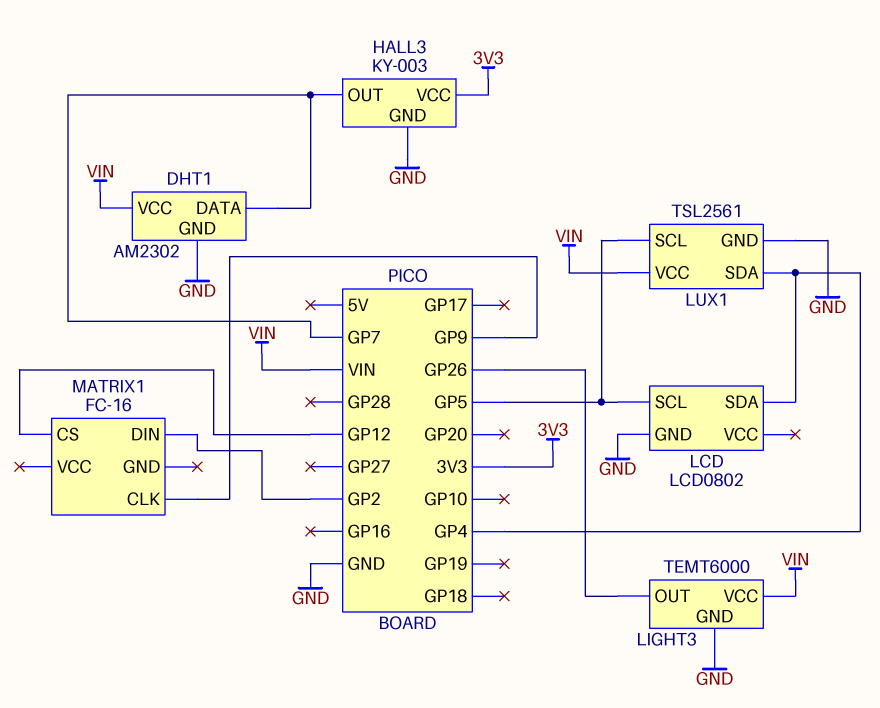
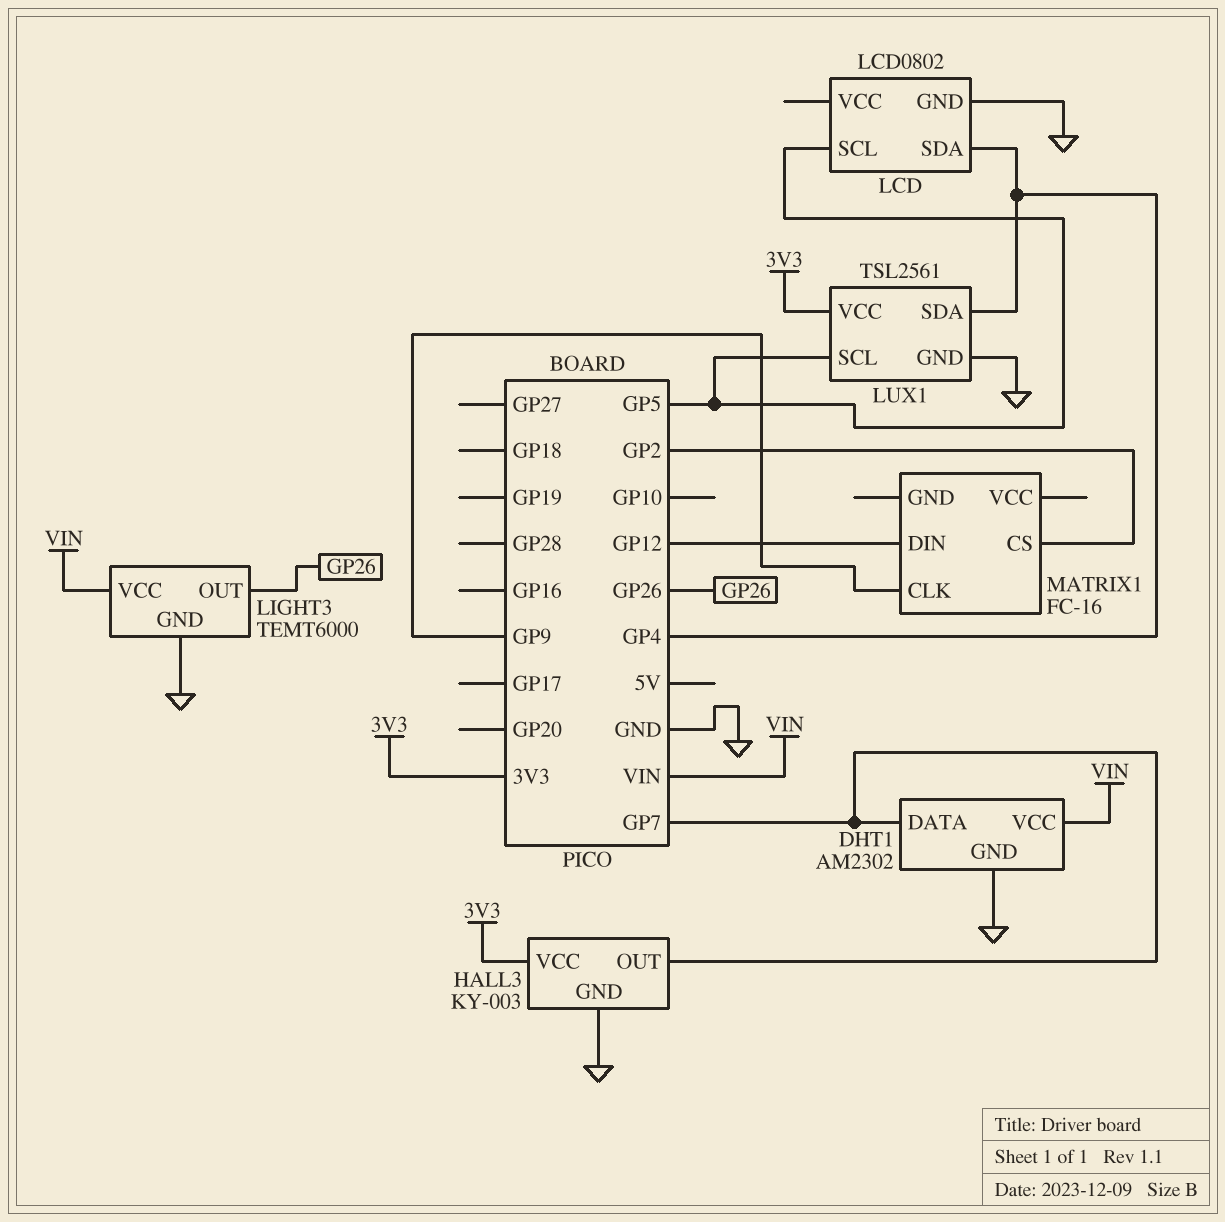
LUX1 pin VCC: VIN -> 3V3
MATRIX1 pin CS: GP12 -> GP2
MATRIX1 pin DIN: GP2 -> GP12

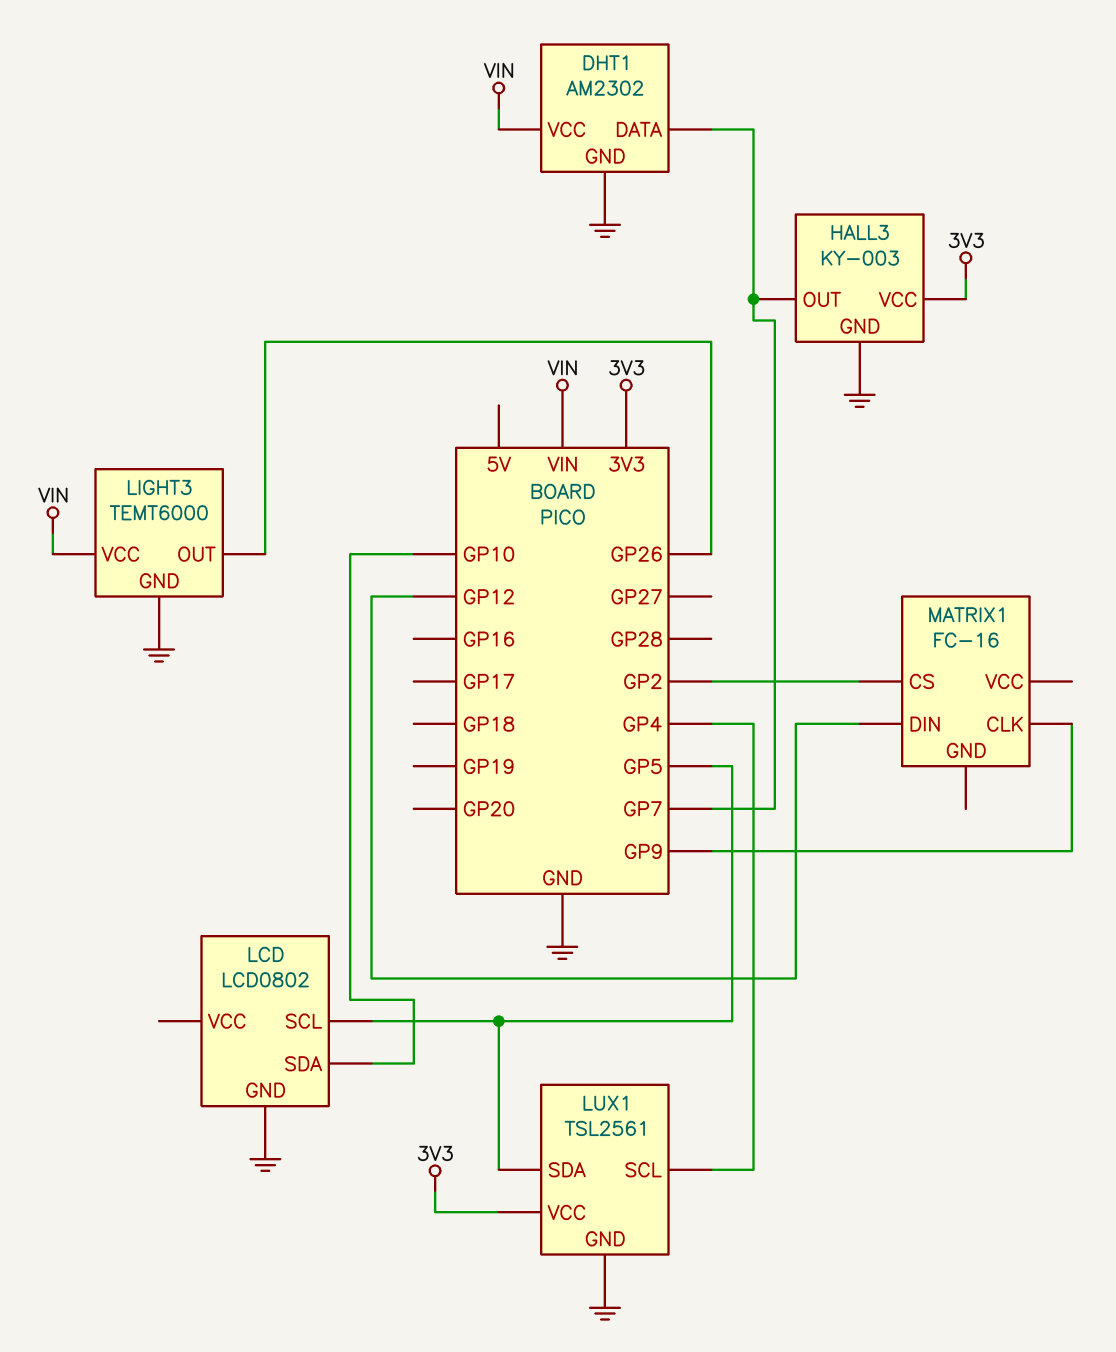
LCD pin SDA: GP4 -> GP10
LUX1 pin SCL: GP5 -> GP4
LUX1 pin SDA: GP4 -> GP5

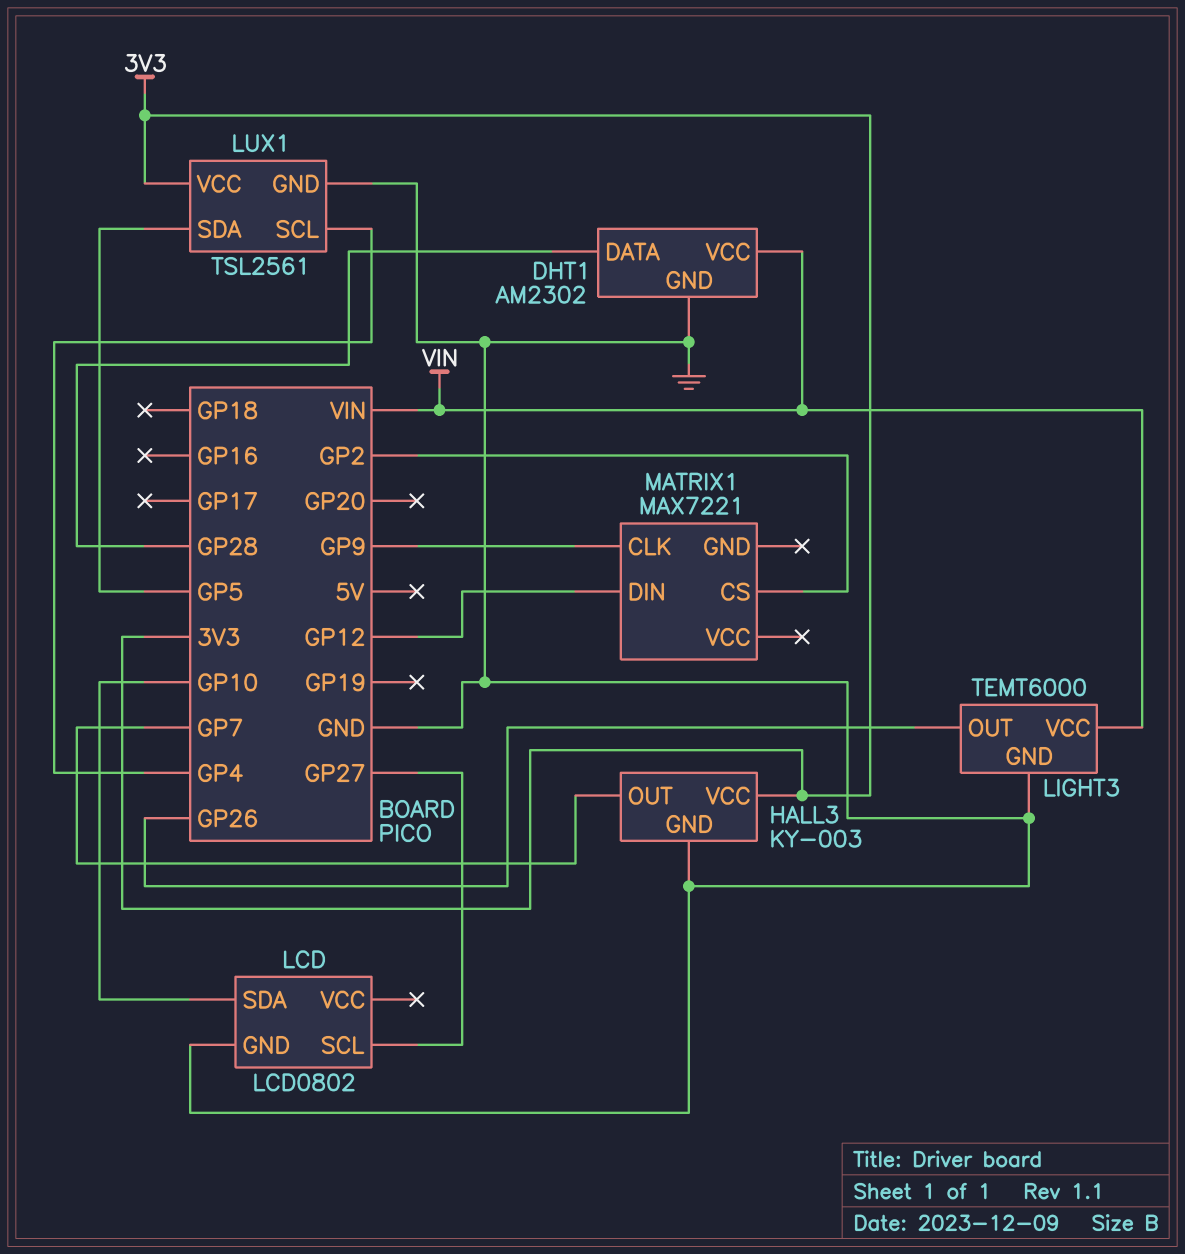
DHT1 pin DATA: GP7 -> GP28
LCD pin SCL: GP5 -> GP27
MATRIX1: FC-16 -> MAX7221

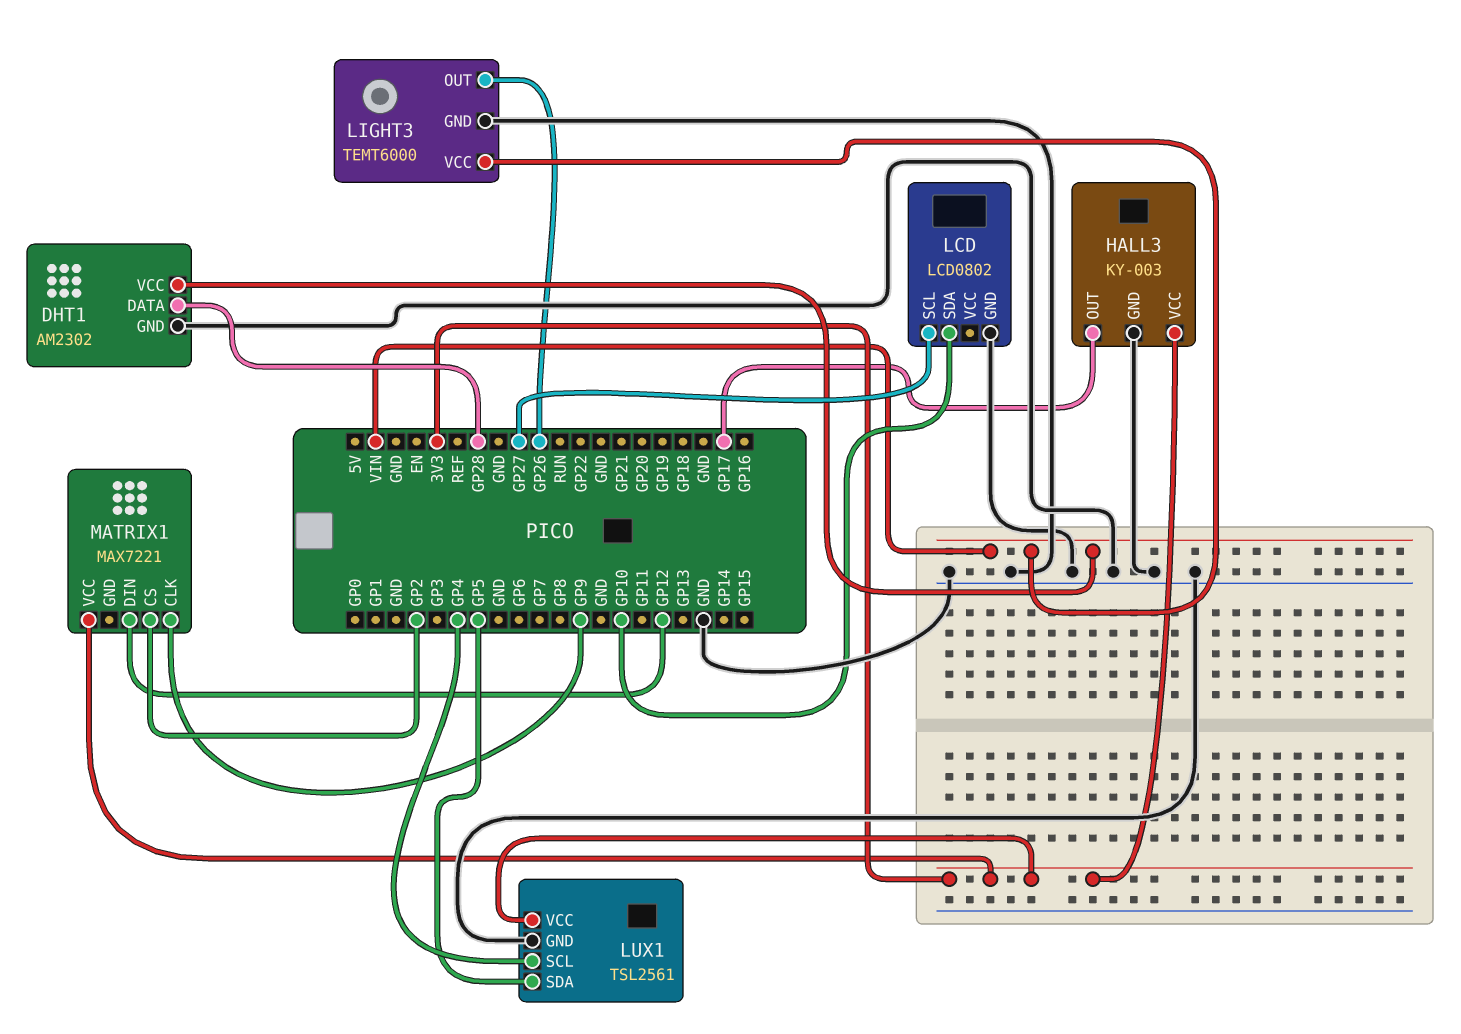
HALL3 pin OUT: GP7 -> GP17
MATRIX1 pin VCC: none -> 3V3

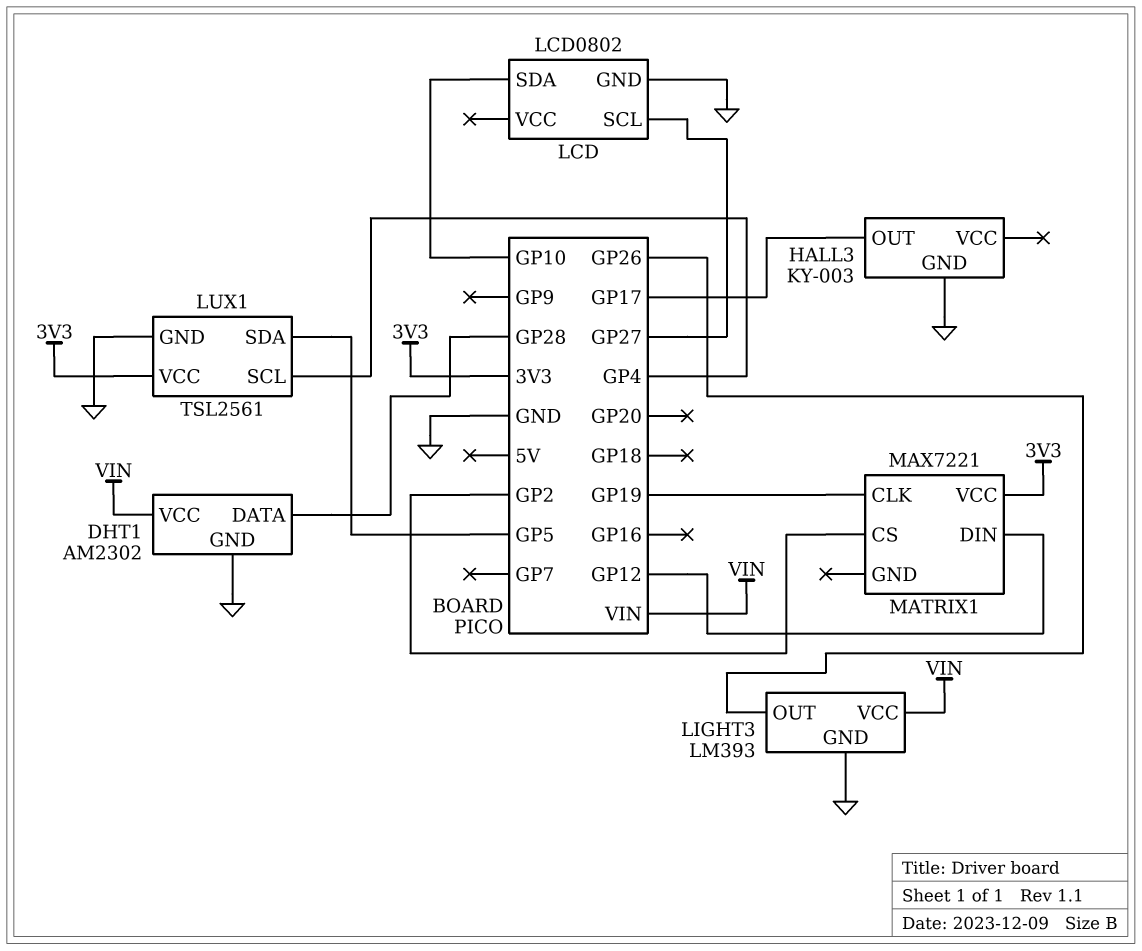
HALL3 pin VCC: 3V3 -> none
LIGHT3: TEMT6000 -> LM393
MATRIX1 pin CLK: GP9 -> GP19

